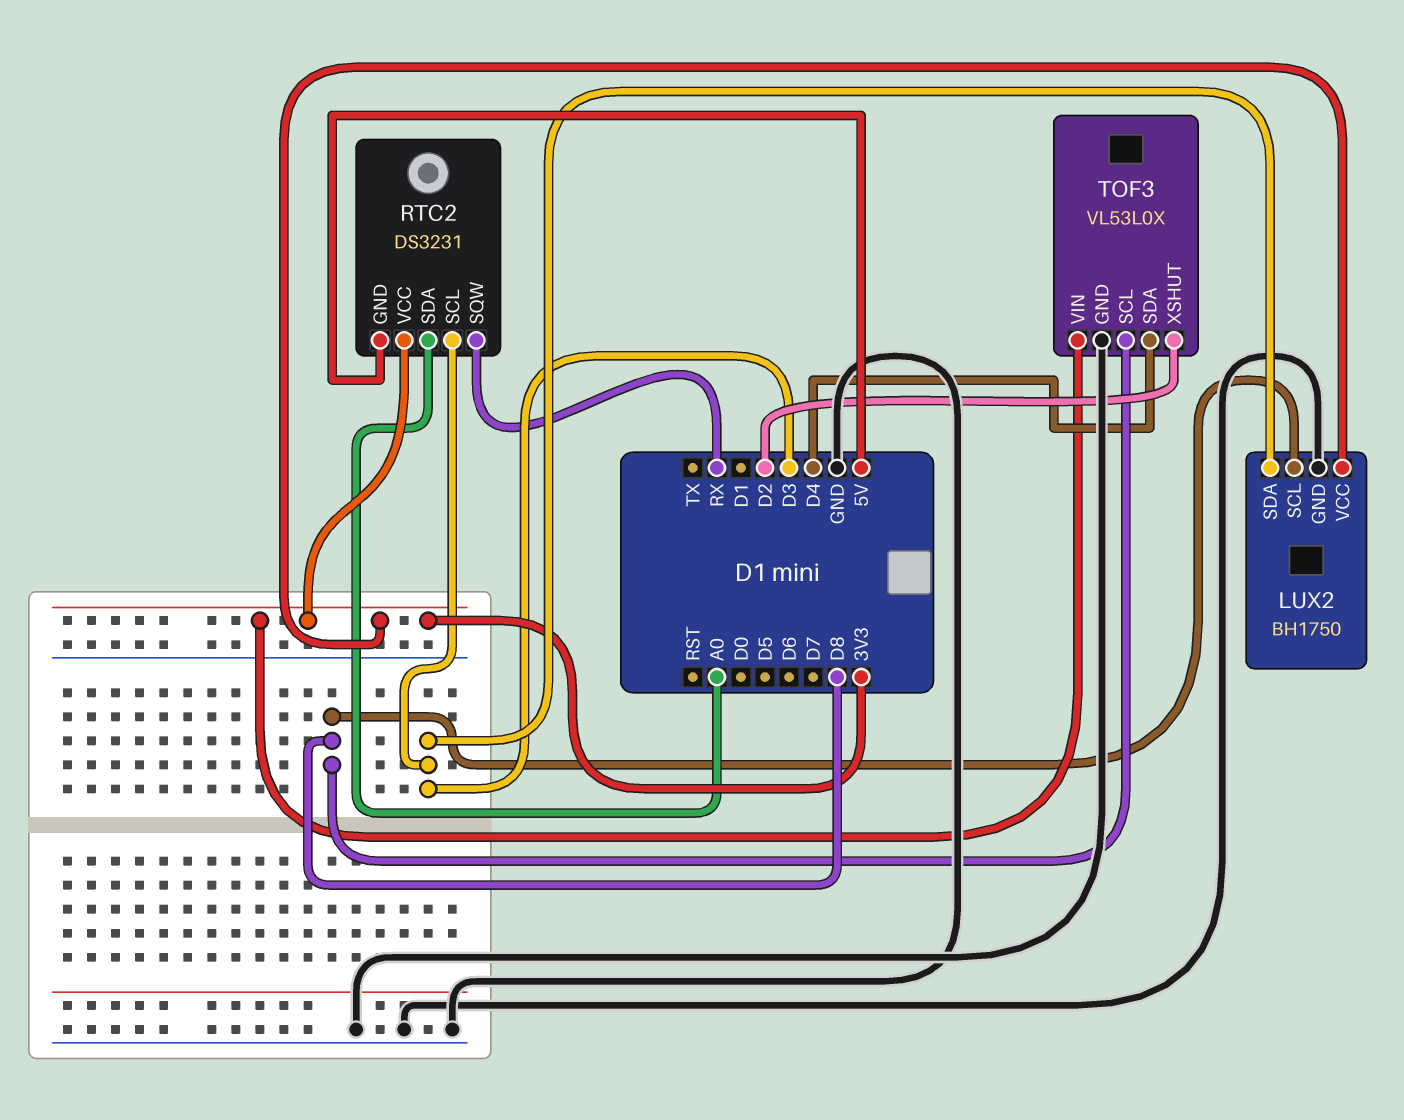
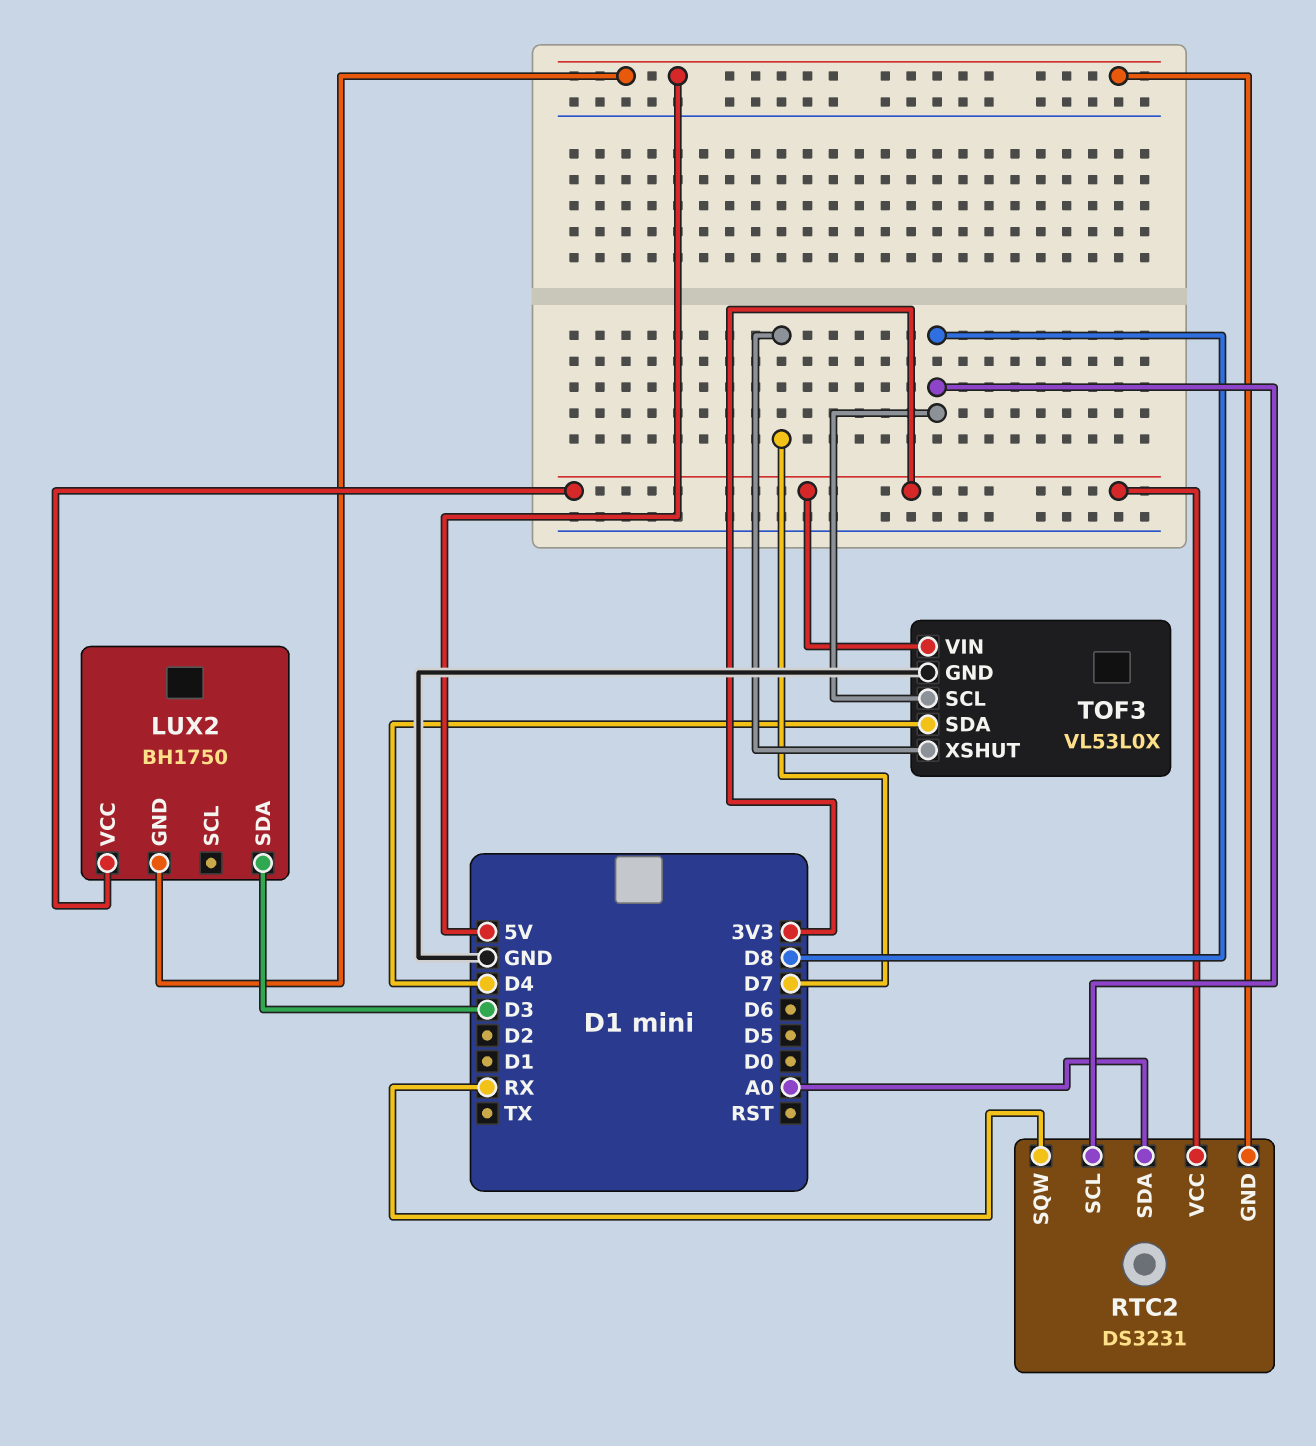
LUX2 pin GND: GND -> 5V
LUX2 pin SCL: D8 -> none
RTC2 pin SCL: D3 -> D8
TOF3 pin XSHUT: D2 -> D7

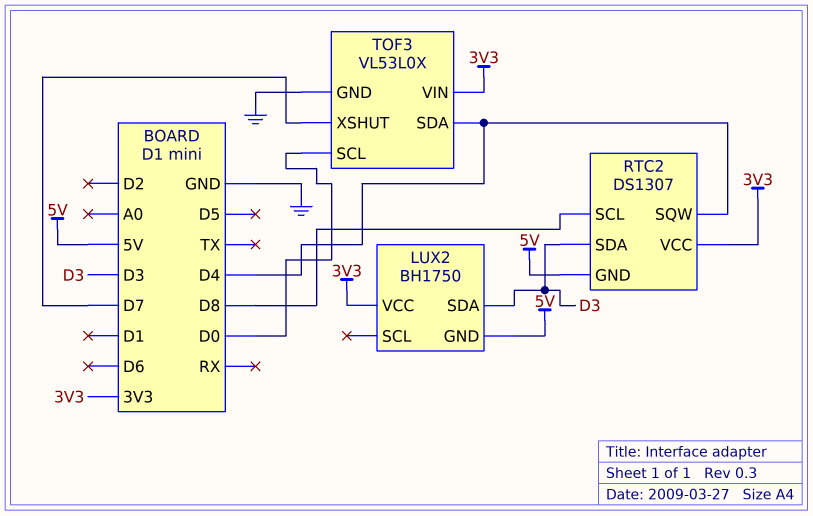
RTC2: DS3231 -> DS1307
RTC2 pin SDA: A0 -> D3
RTC2 pin SQW: RX -> D4
TOF3 pin SCL: D8 -> D0

